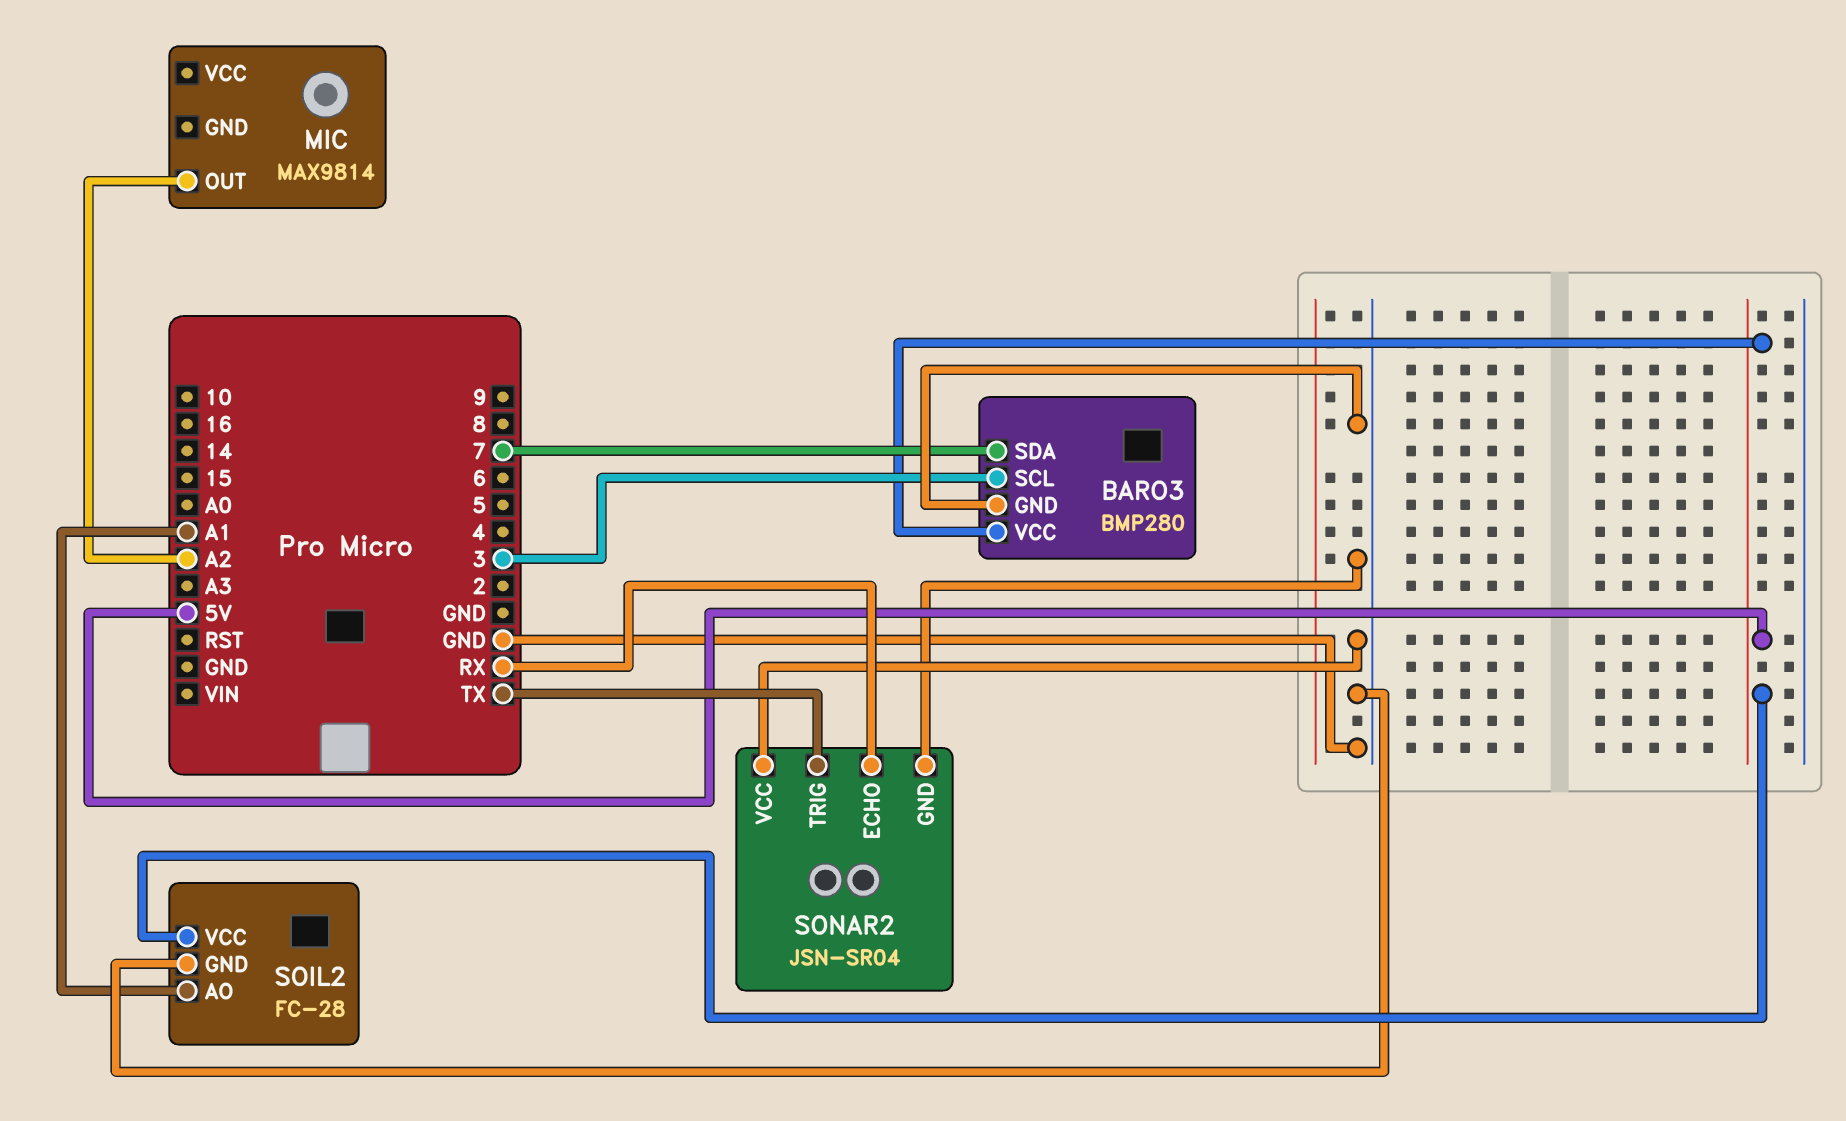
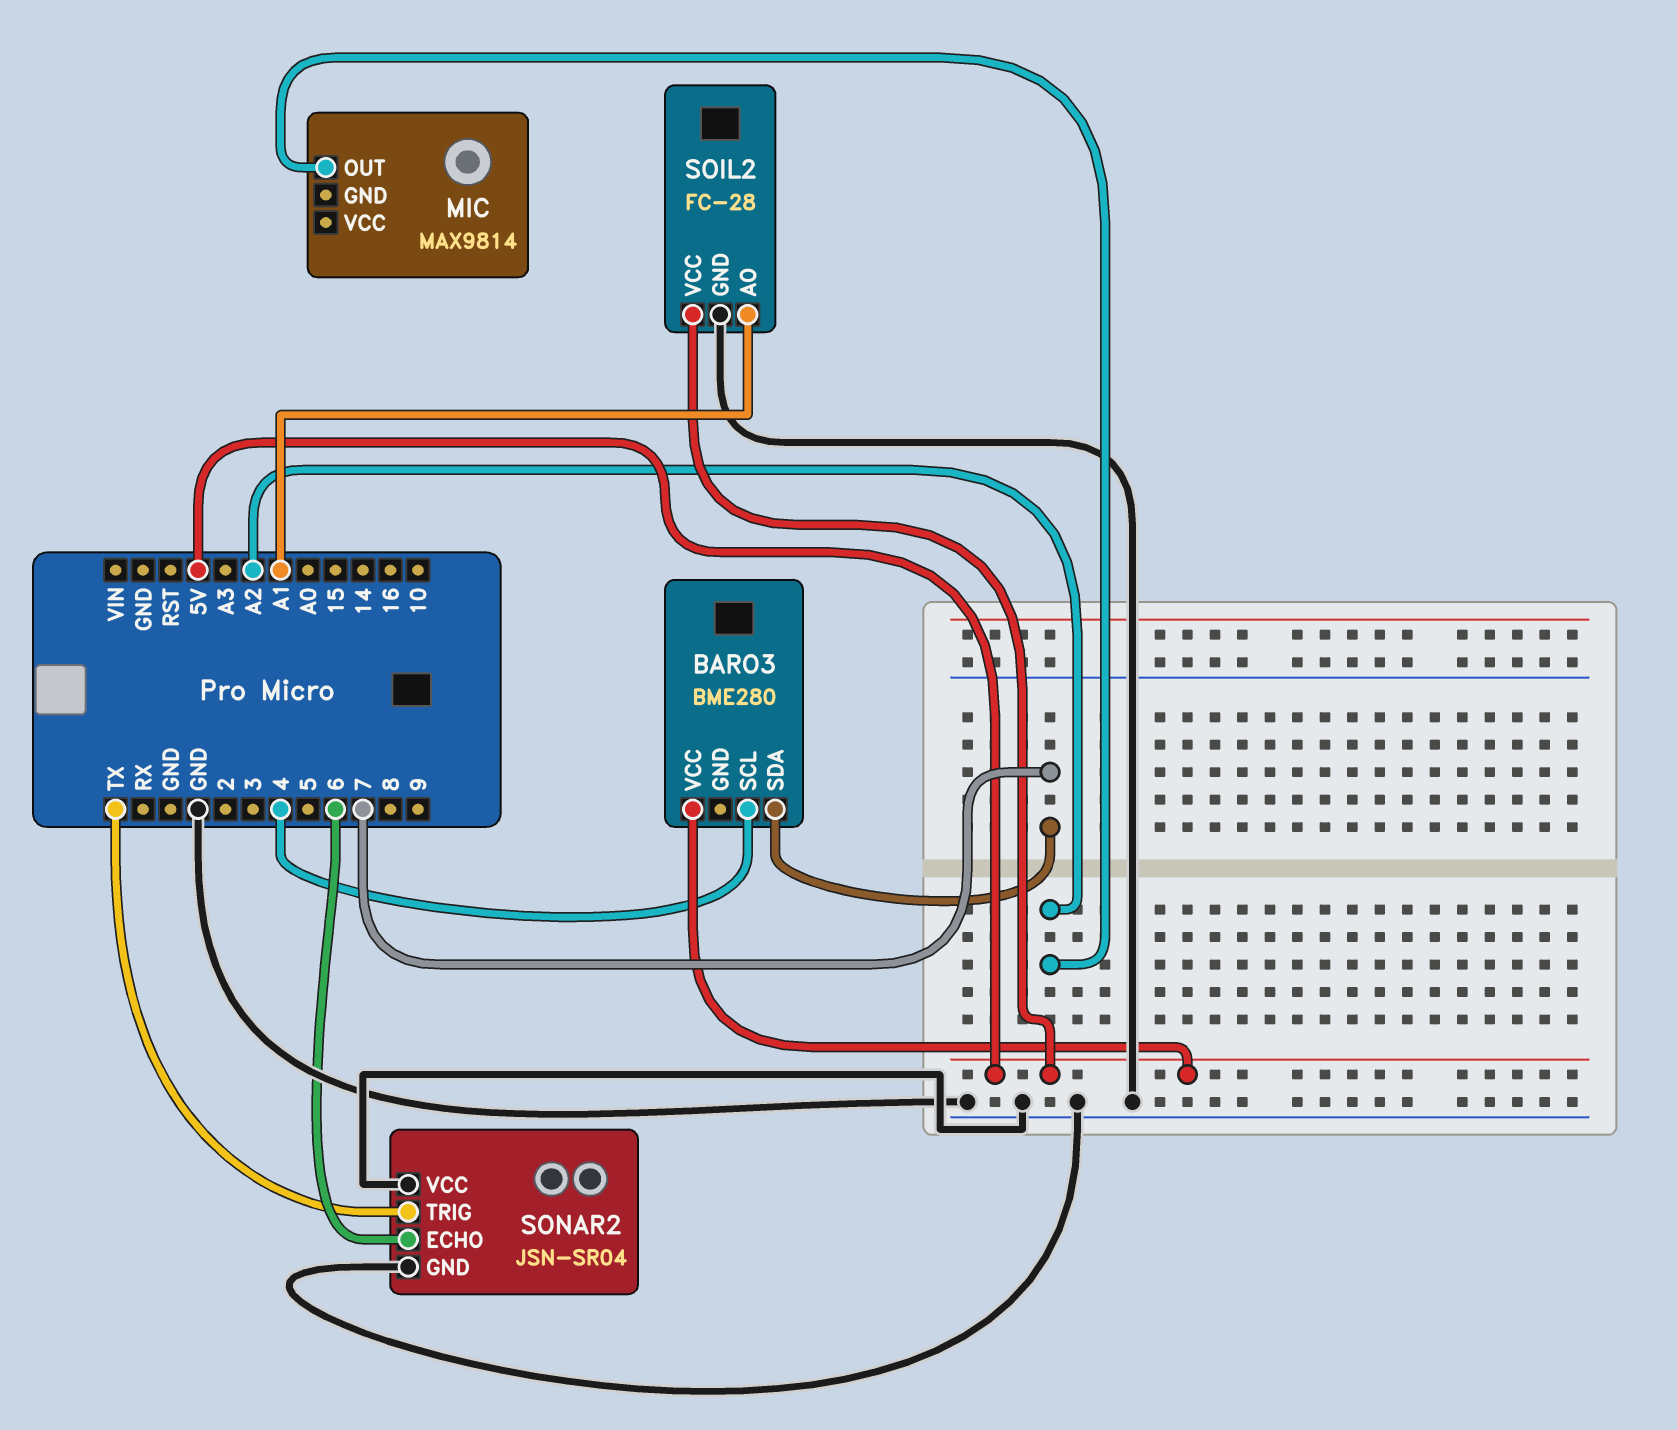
BARO3: BMP280 -> BME280
BARO3 pin GND: GND -> none
BARO3 pin SCL: 3 -> 4
SONAR2 pin ECHO: RX -> 6

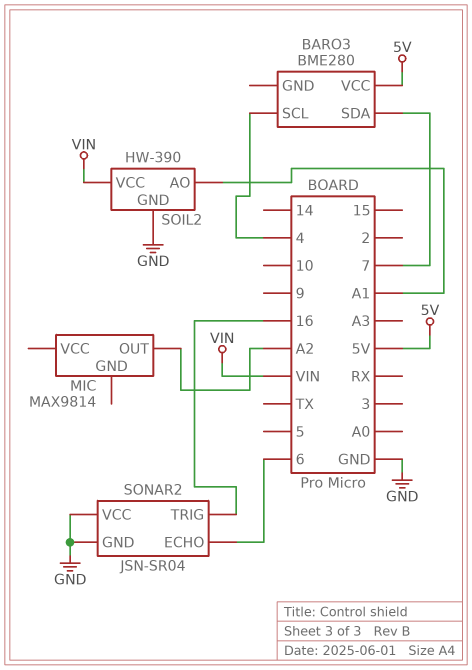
SOIL2: FC-28 -> HW-390
SOIL2 pin VCC: 5V -> VIN
SONAR2 pin TRIG: TX -> 16

